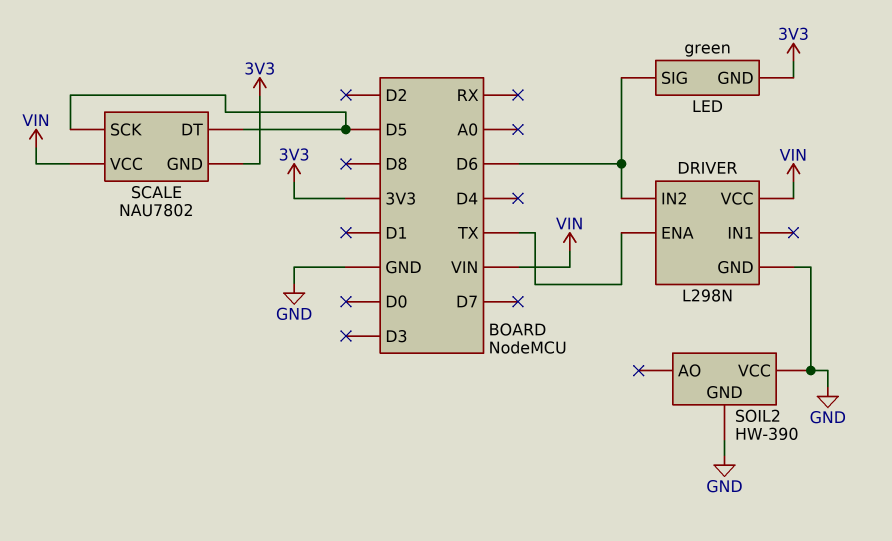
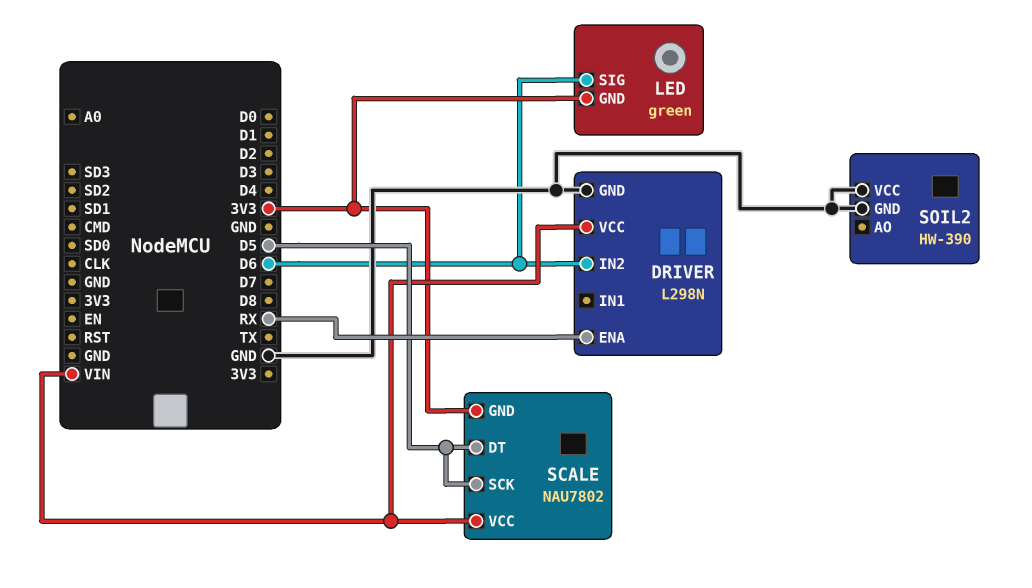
DRIVER pin ENA: TX -> RX

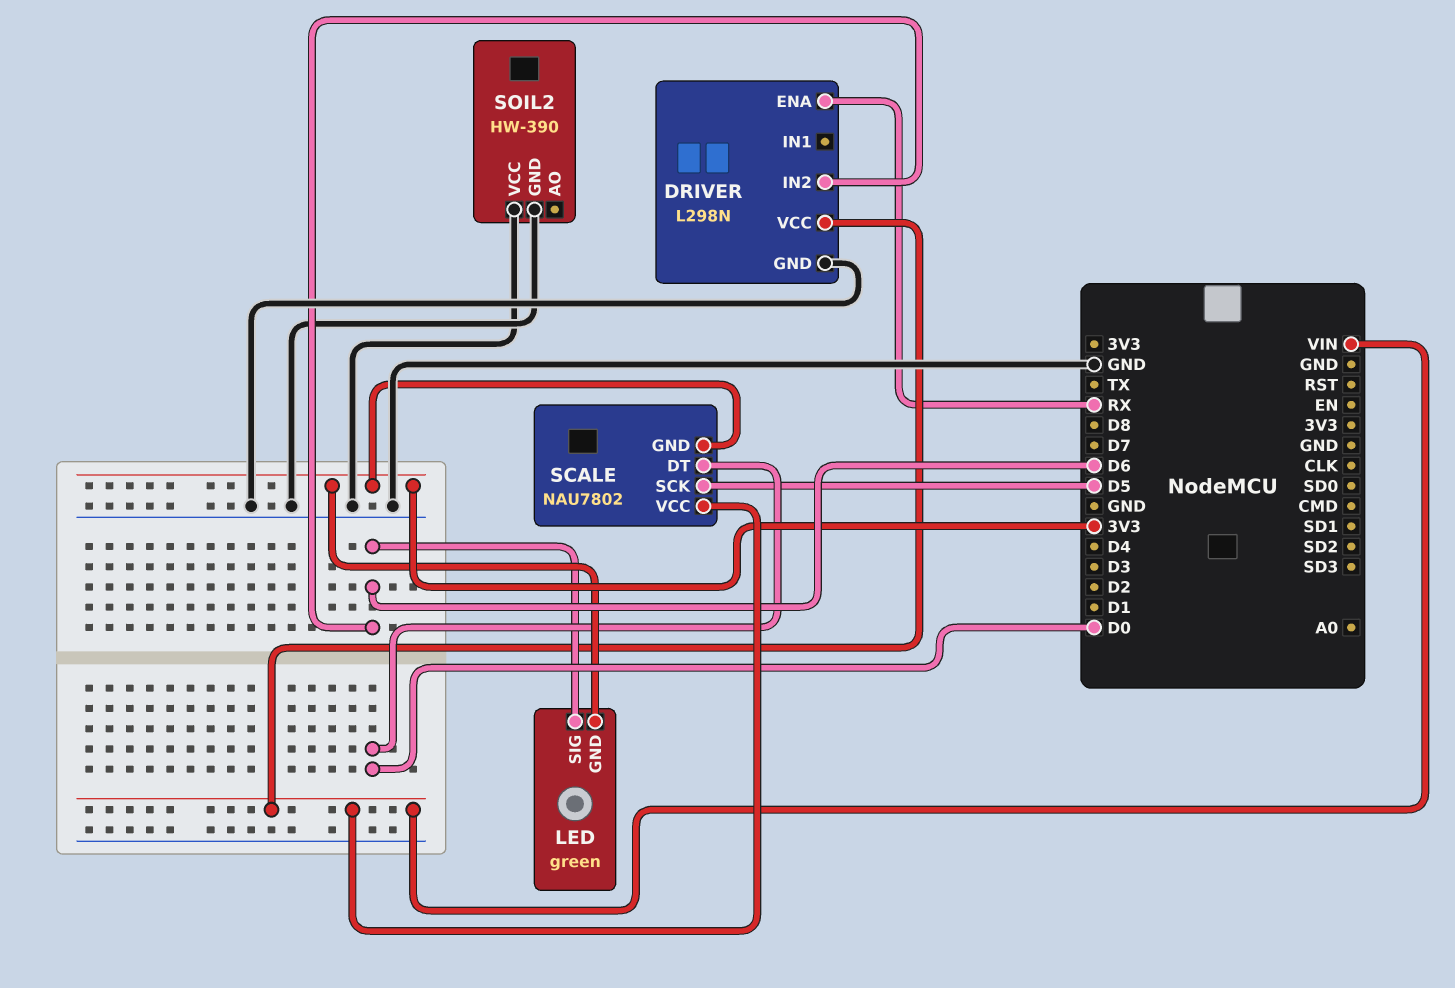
SCALE pin DT: D5 -> D0

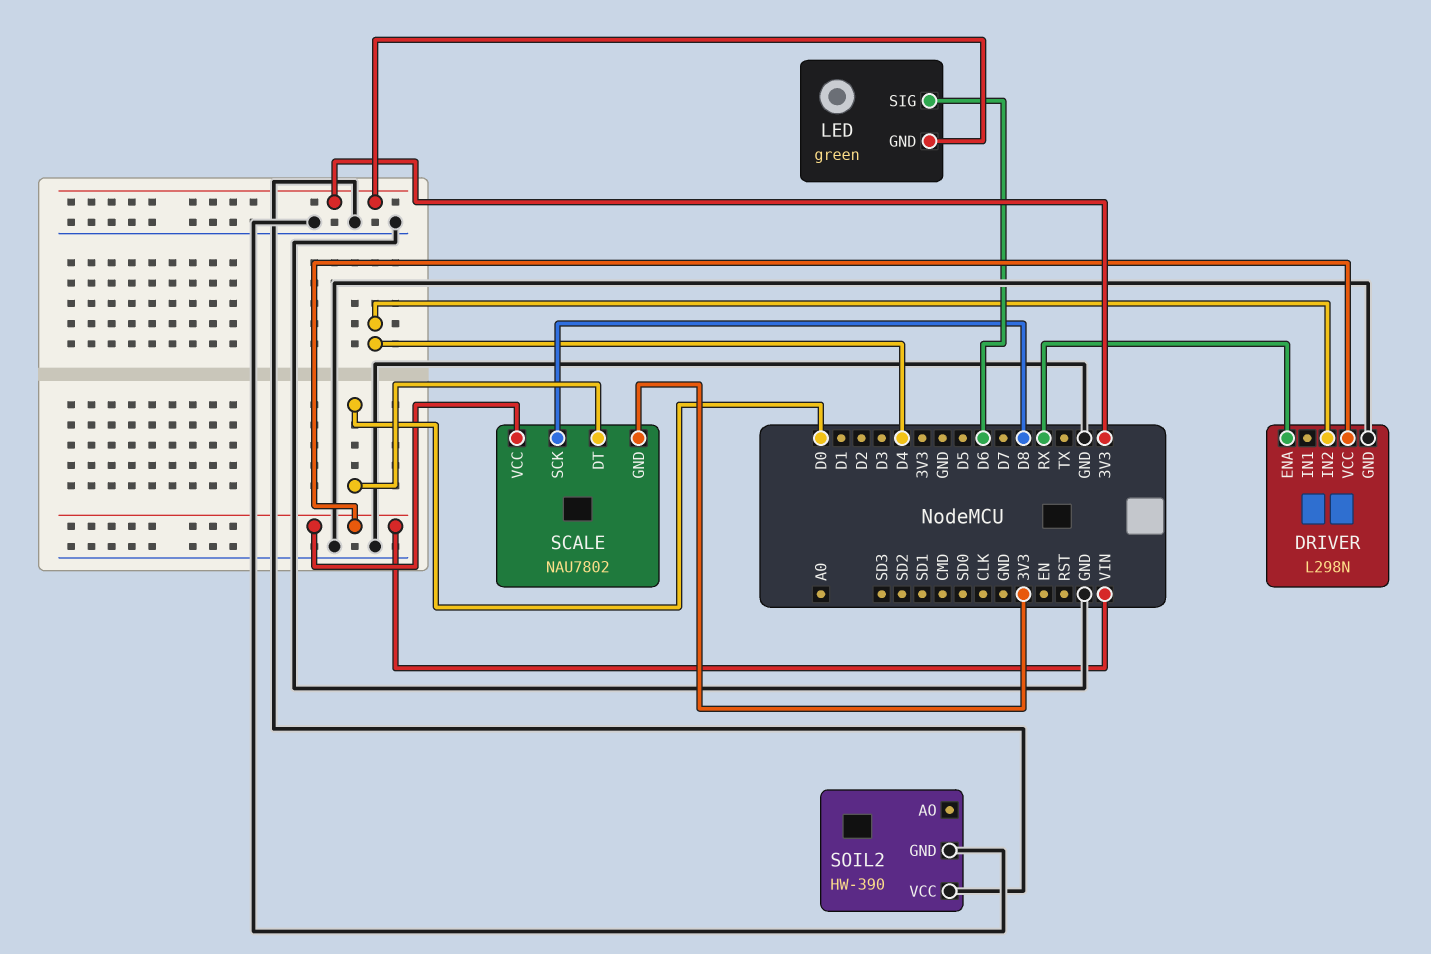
DRIVER pin IN2: D6 -> D4
SCALE pin SCK: D5 -> D8

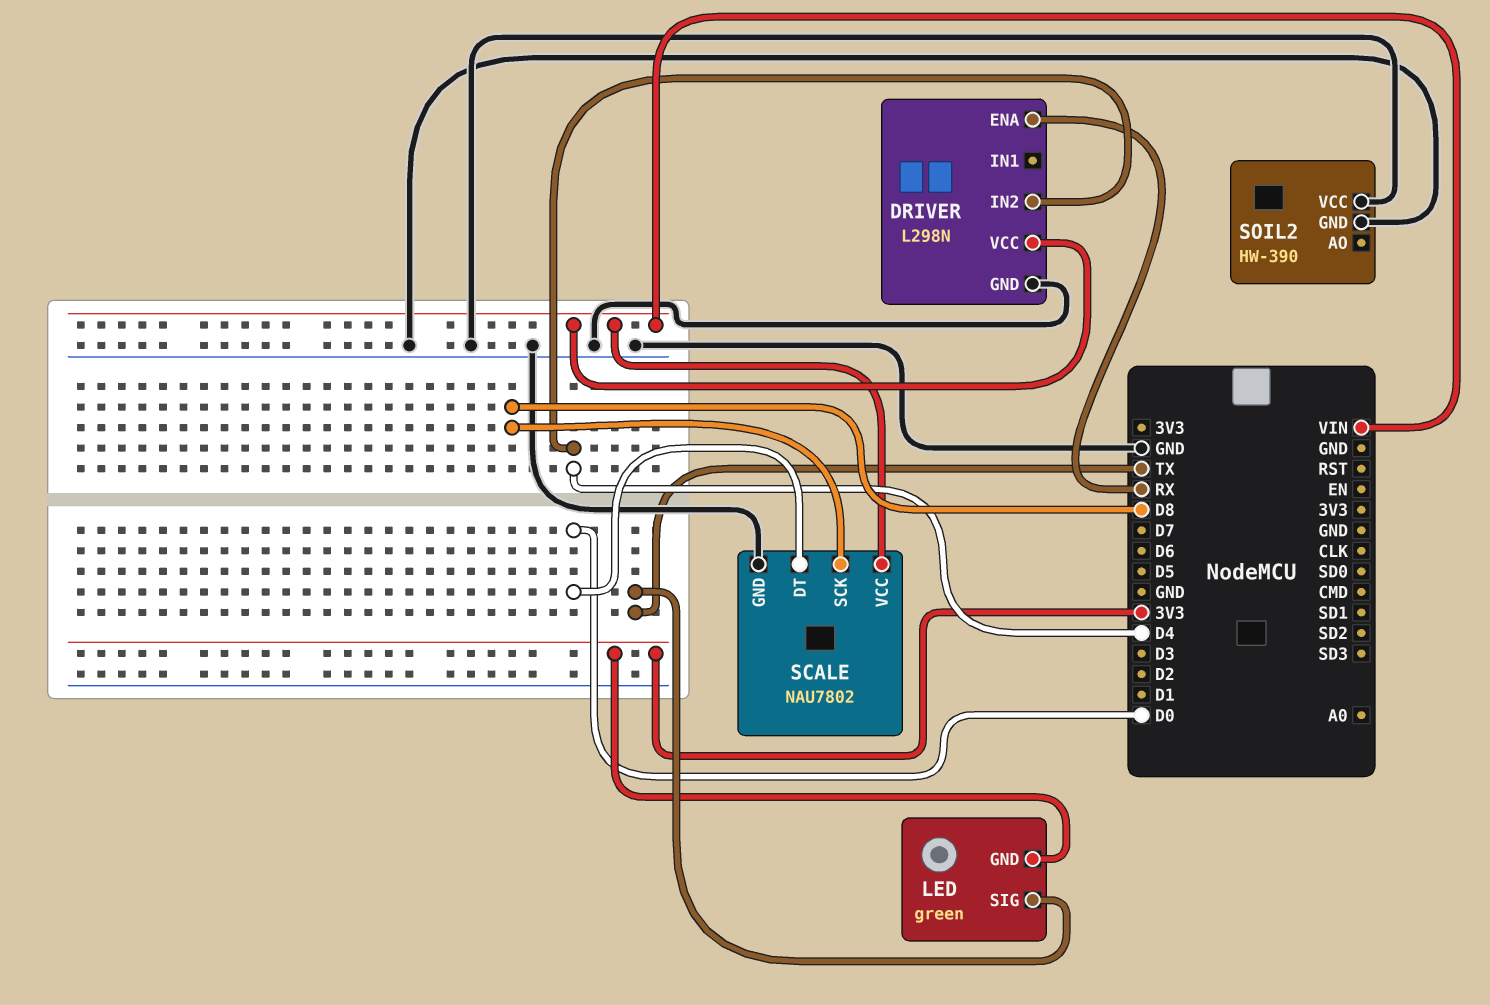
LED pin SIG: D6 -> TX
SCALE pin GND: 3V3 -> GND

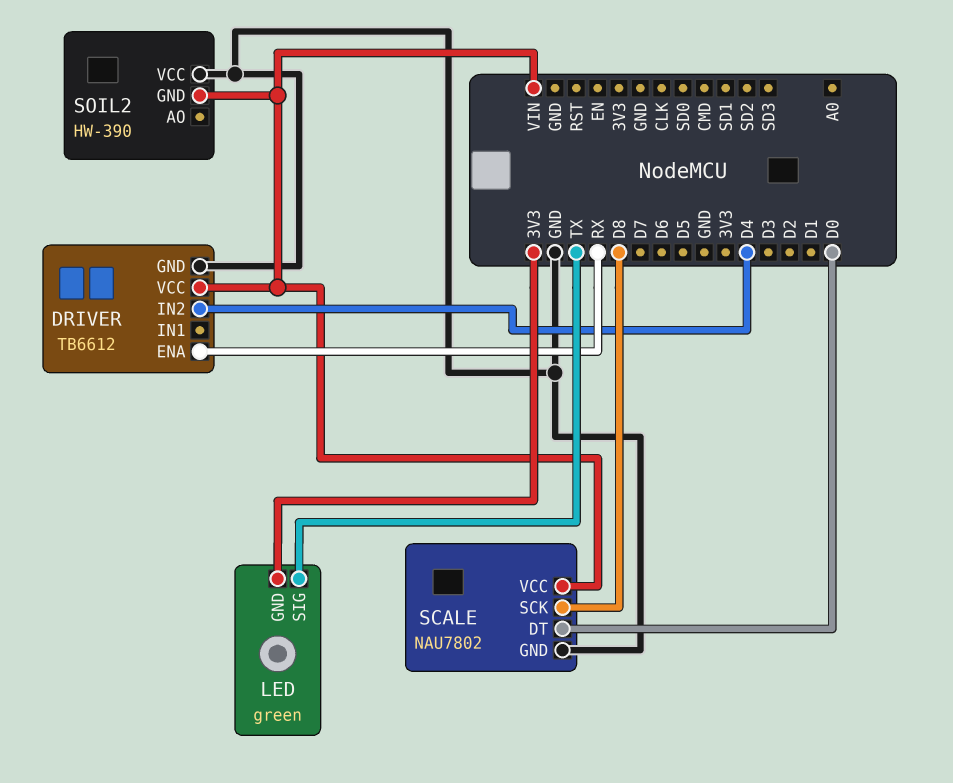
DRIVER: L298N -> TB6612
SOIL2 pin GND: GND -> VIN

